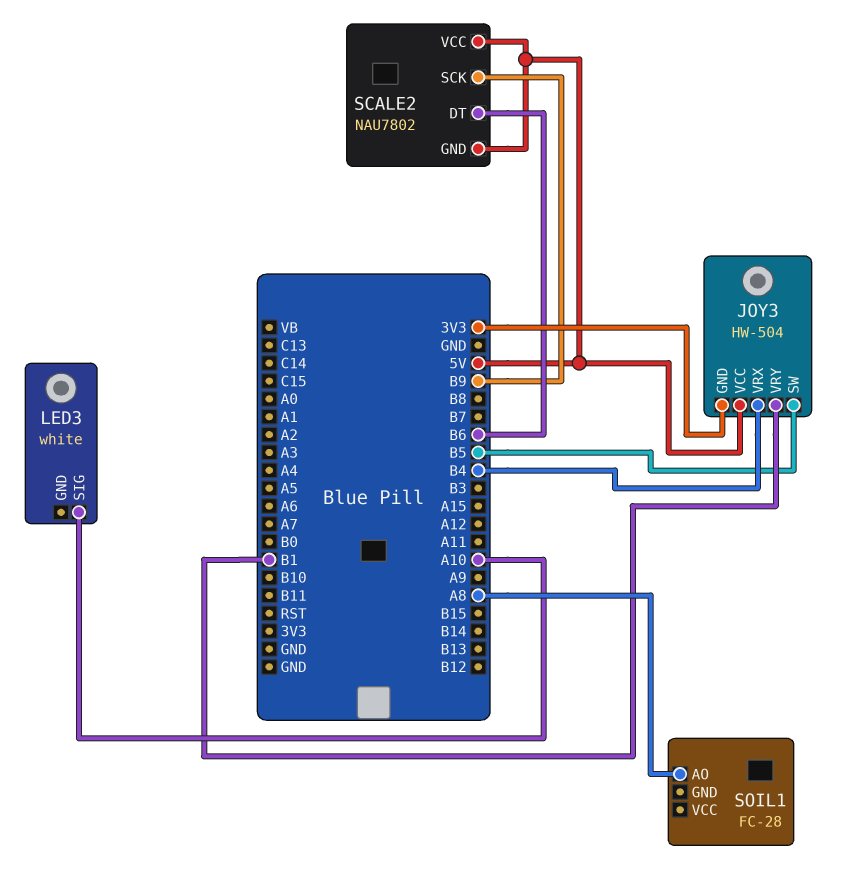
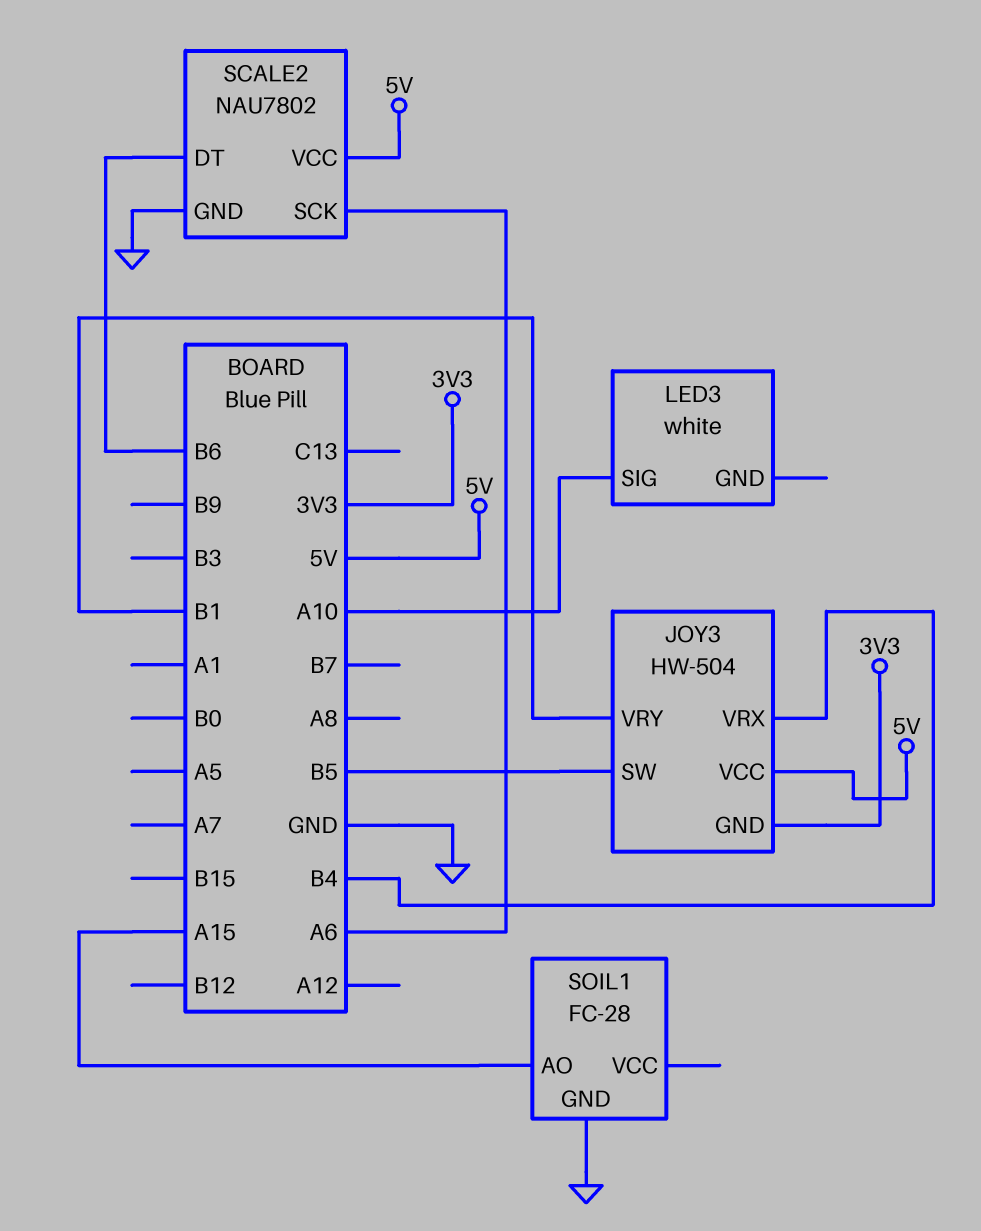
SCALE2 pin GND: 5V -> GND
SCALE2 pin SCK: B9 -> A6
SOIL1 pin AO: A8 -> A15
SOIL1 pin GND: none -> GND

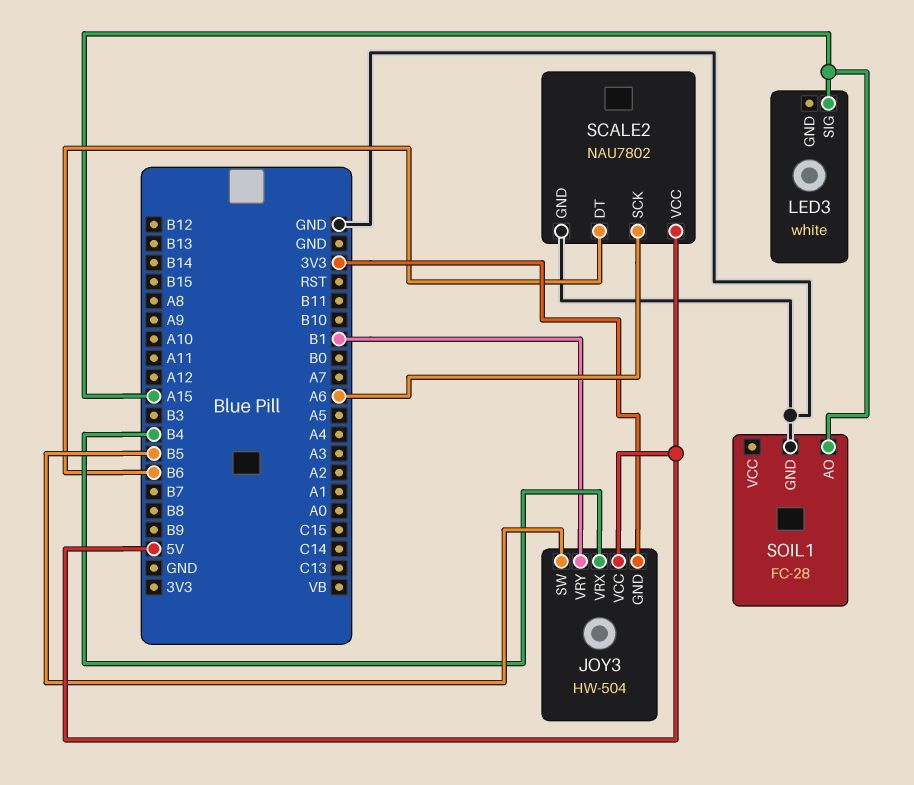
LED3 pin SIG: A10 -> A15

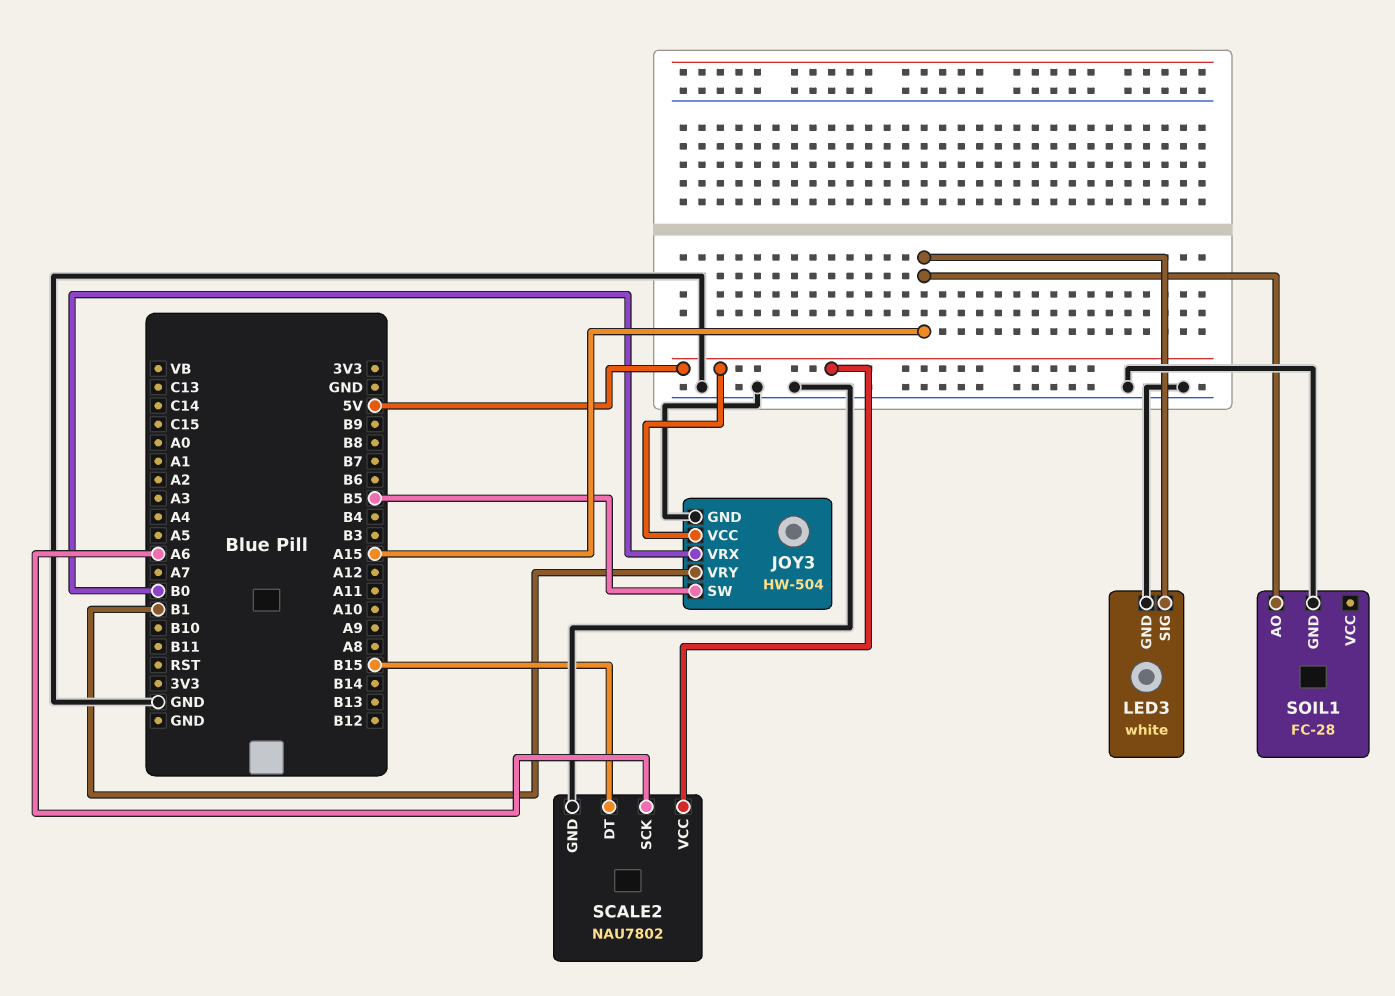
JOY3 pin GND: 3V3 -> GND
JOY3 pin VRX: B4 -> B0
LED3 pin GND: none -> GND
SCALE2 pin DT: B6 -> B15

